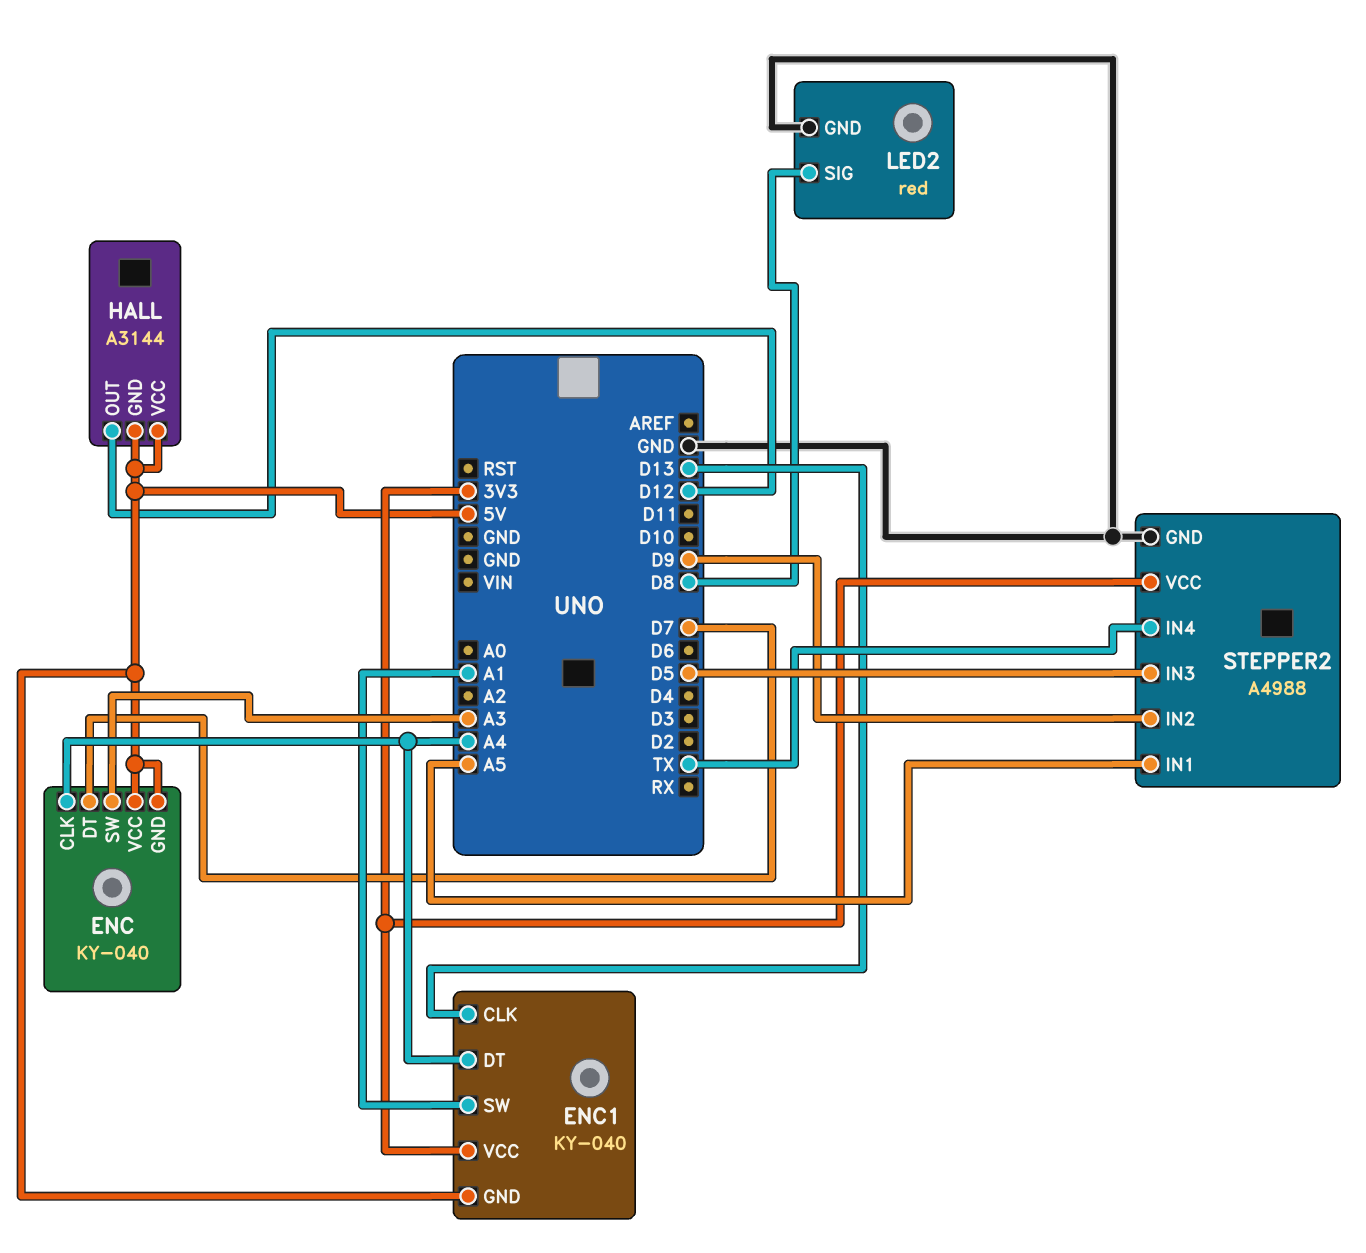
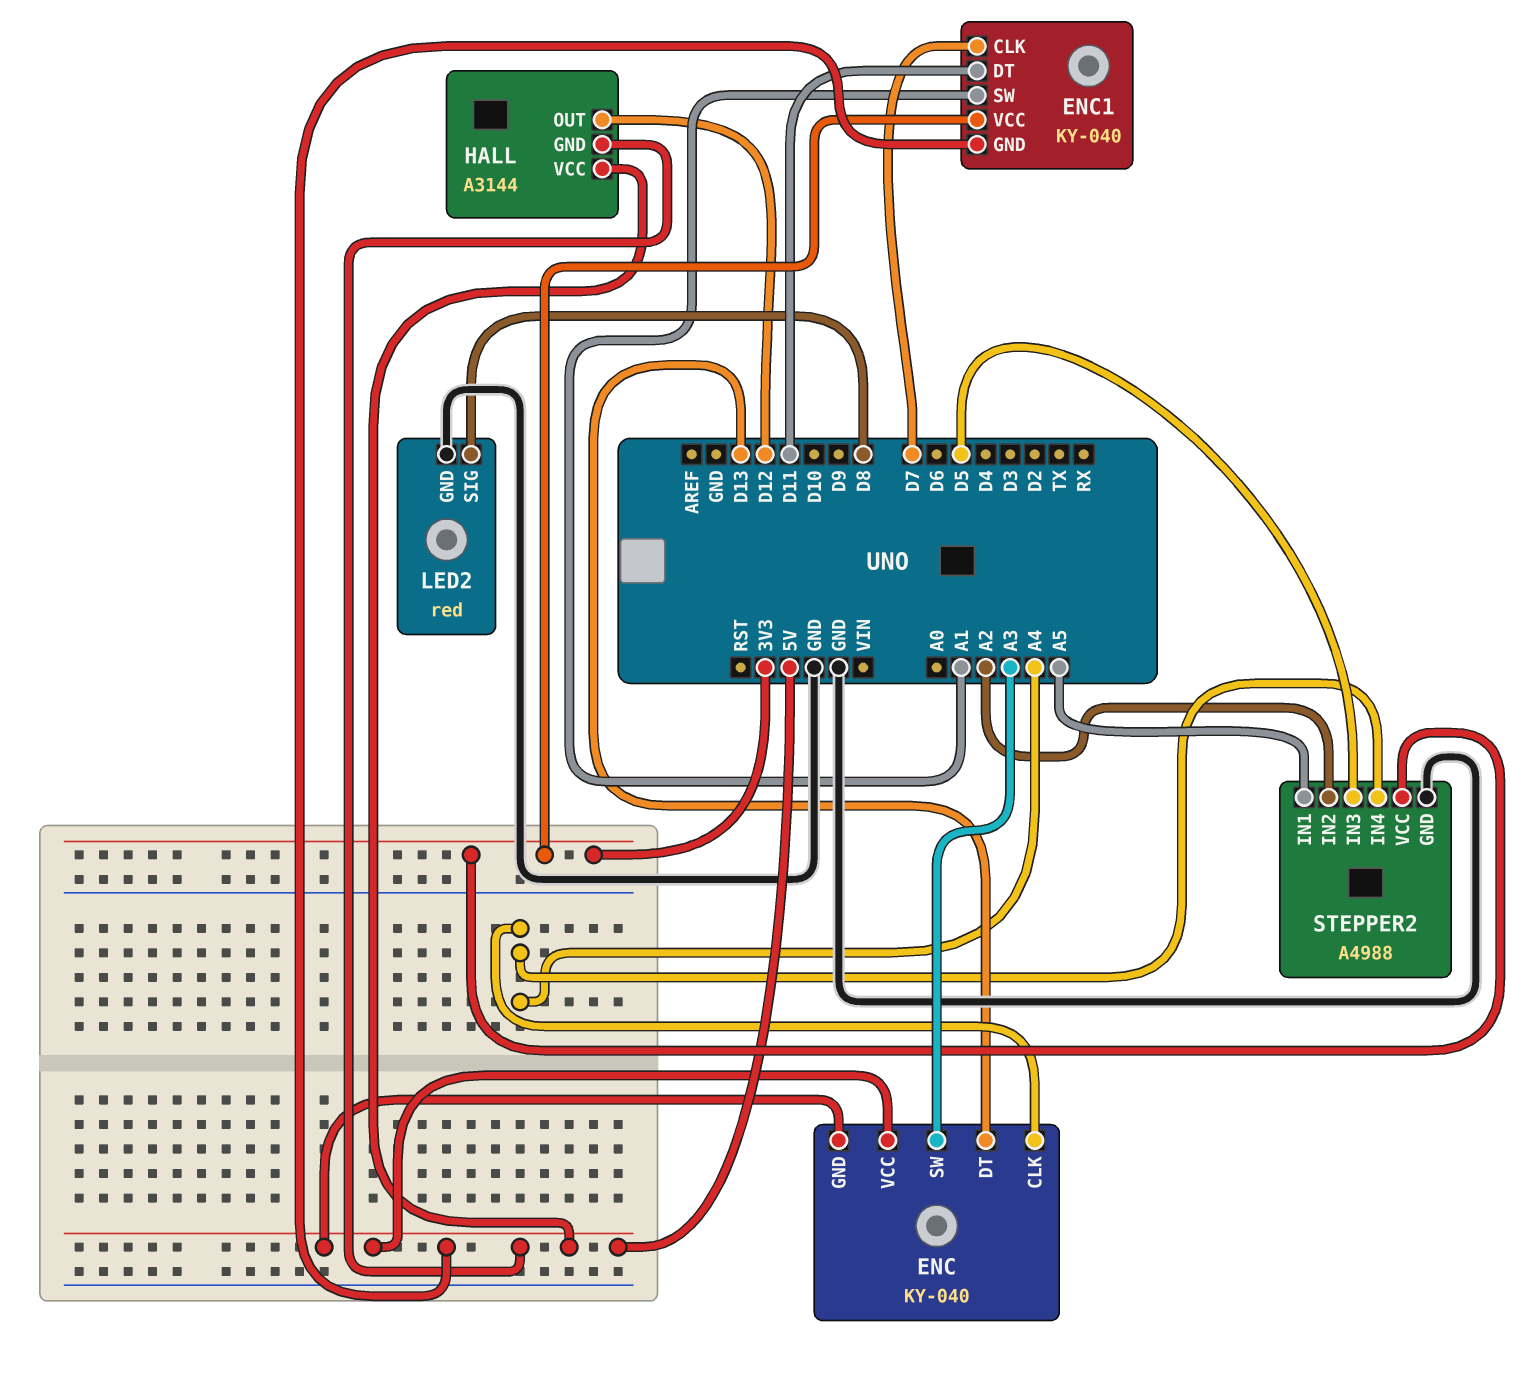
ENC pin DT: D7 -> D13
ENC1 pin CLK: D13 -> D7
ENC1 pin DT: A4 -> D11
STEPPER2 pin IN2: D9 -> A2
STEPPER2 pin IN4: TX -> A4

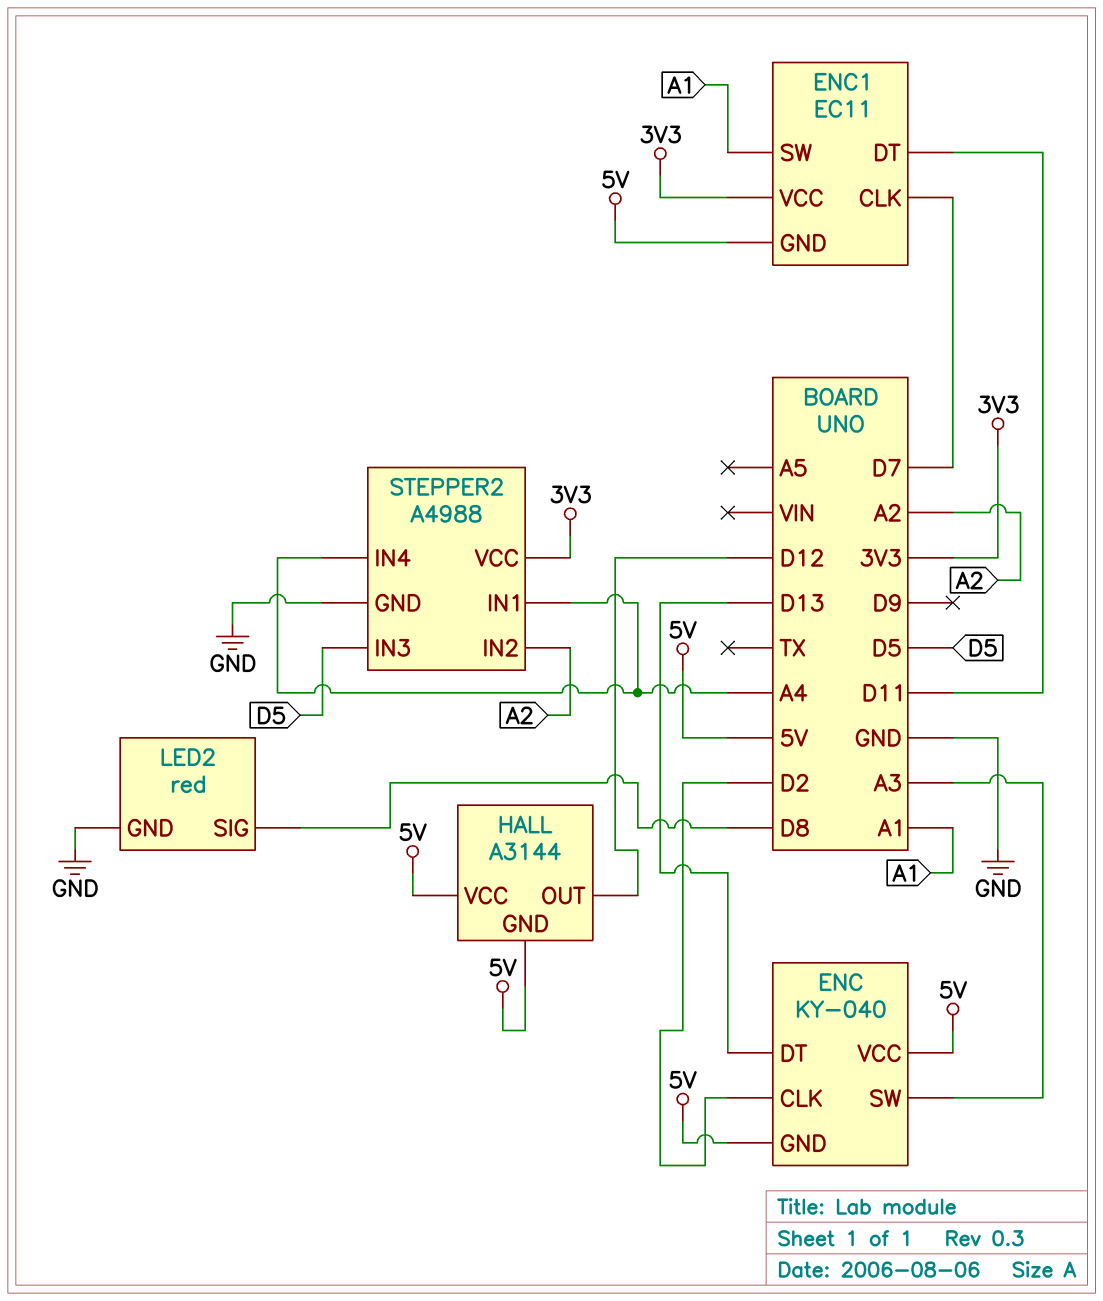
ENC pin CLK: A4 -> D2
ENC1: KY-040 -> EC11
STEPPER2 pin IN1: A5 -> A4

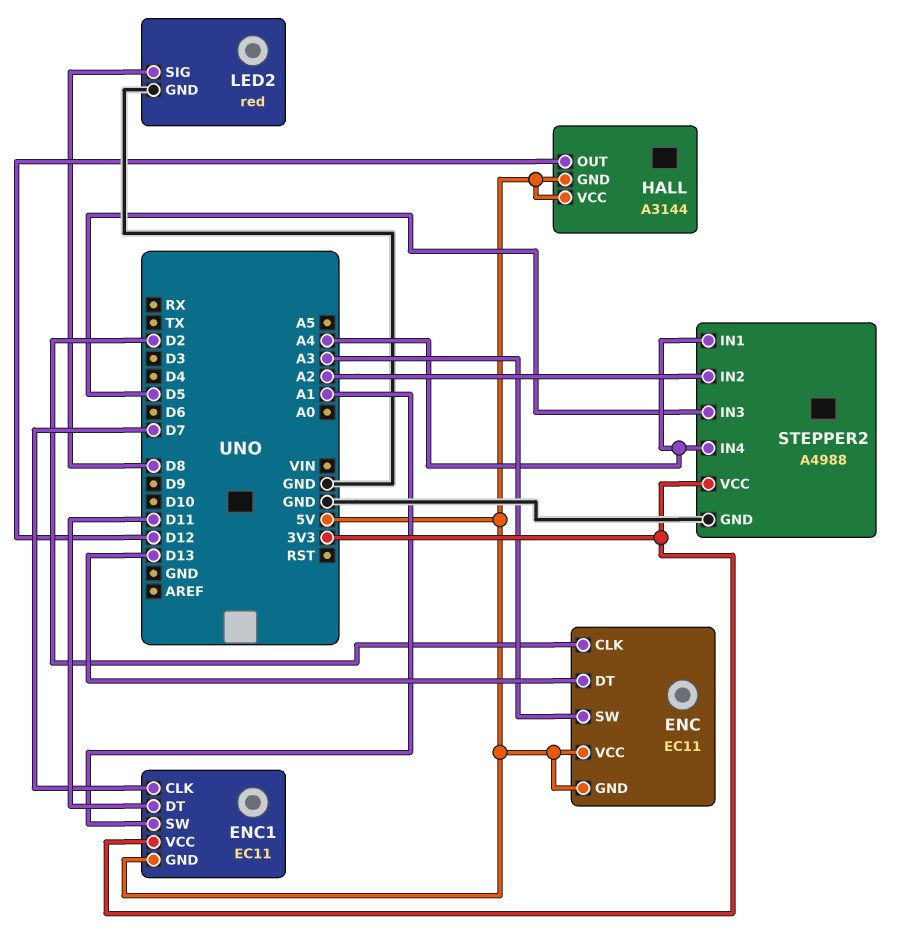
ENC: KY-040 -> EC11

